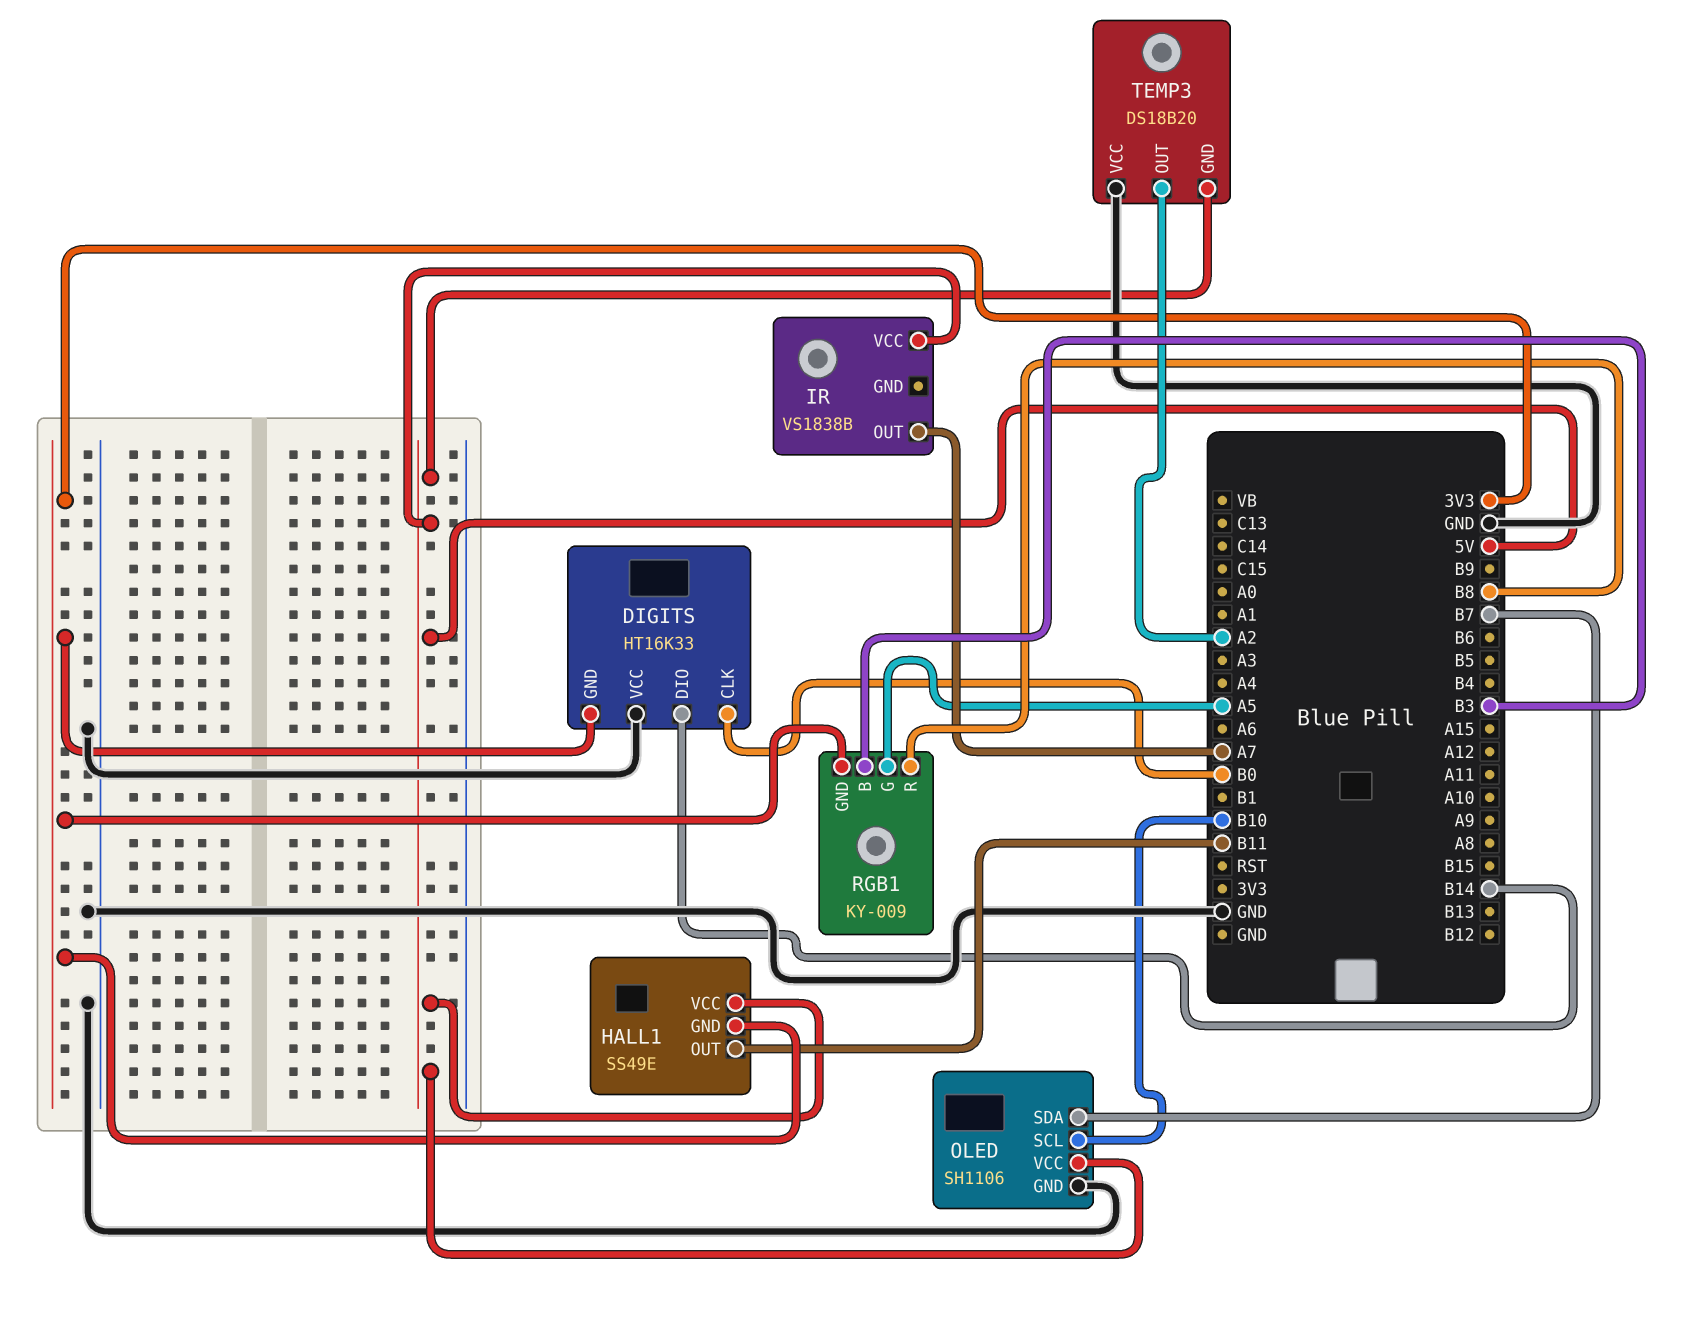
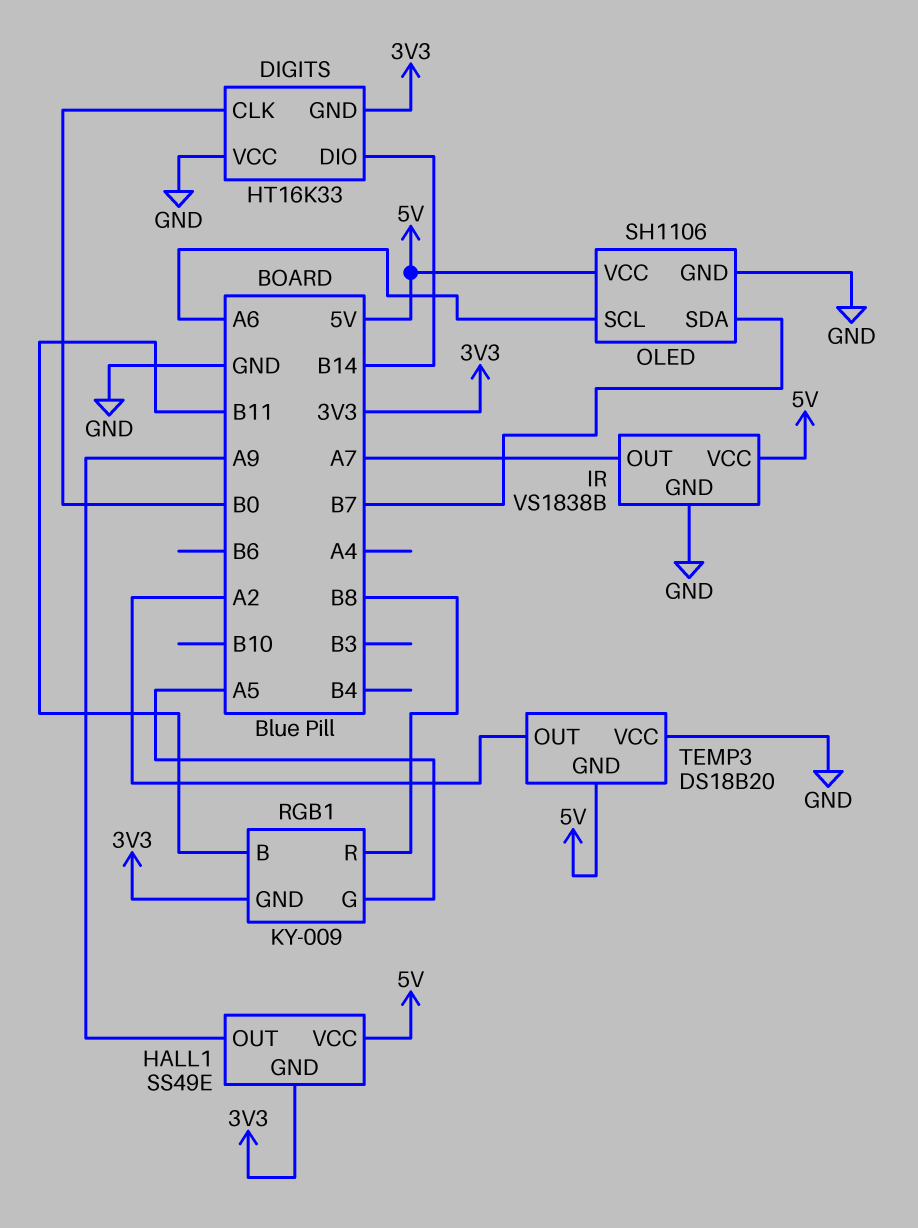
HALL1 pin OUT: B11 -> A9
IR pin GND: none -> GND
OLED pin SCL: B10 -> A6
RGB1 pin B: B3 -> B11

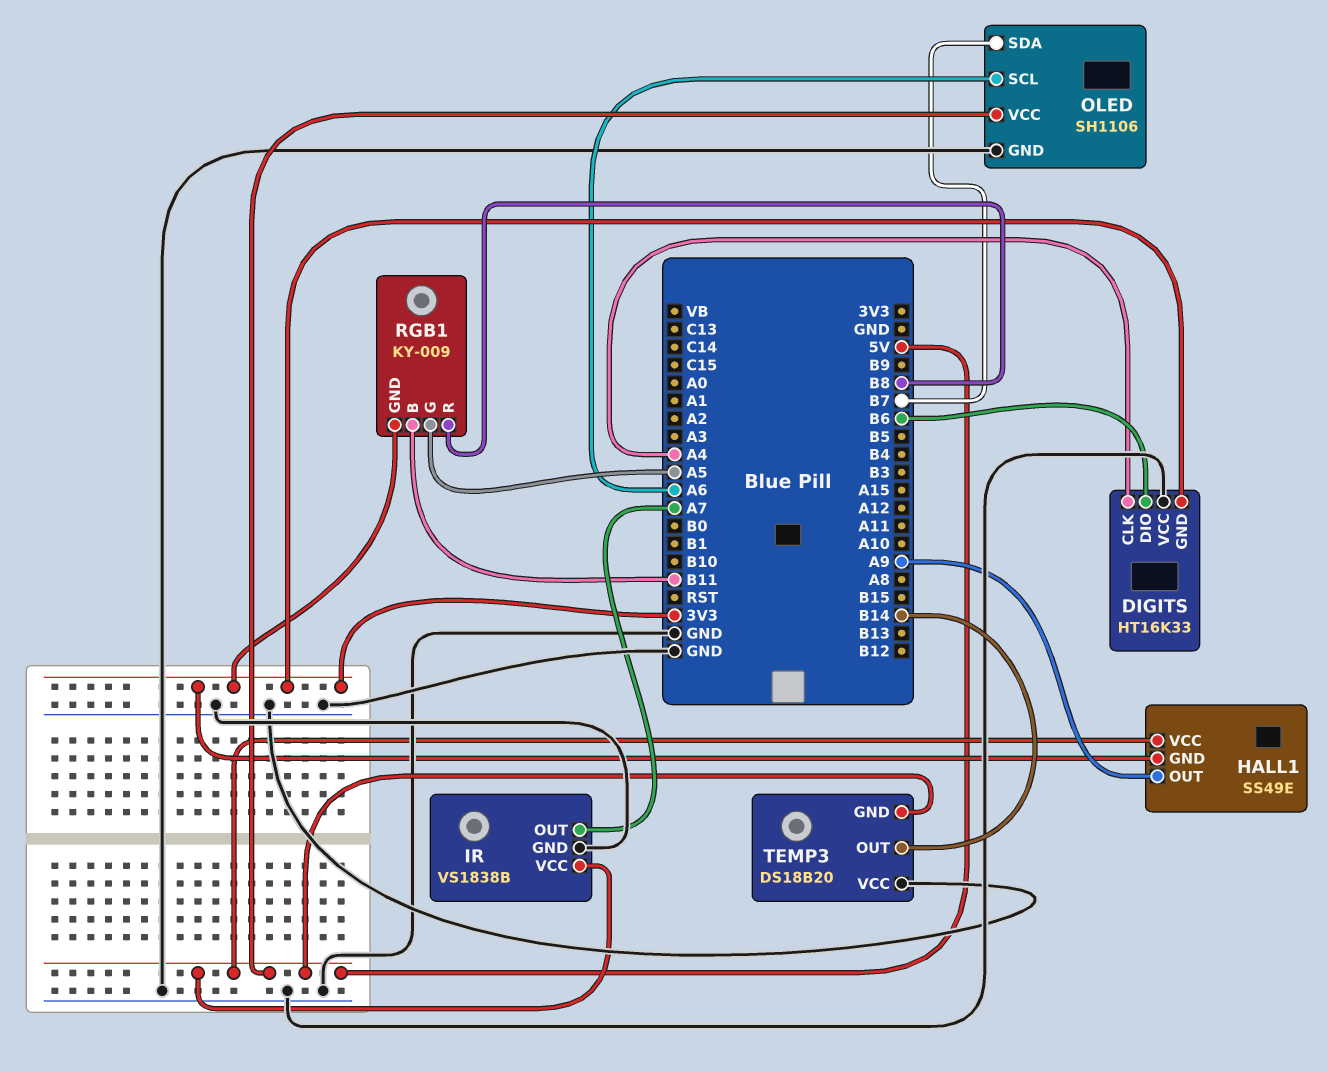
DIGITS pin CLK: B0 -> A4
DIGITS pin DIO: B14 -> B6
TEMP3 pin OUT: A2 -> B14

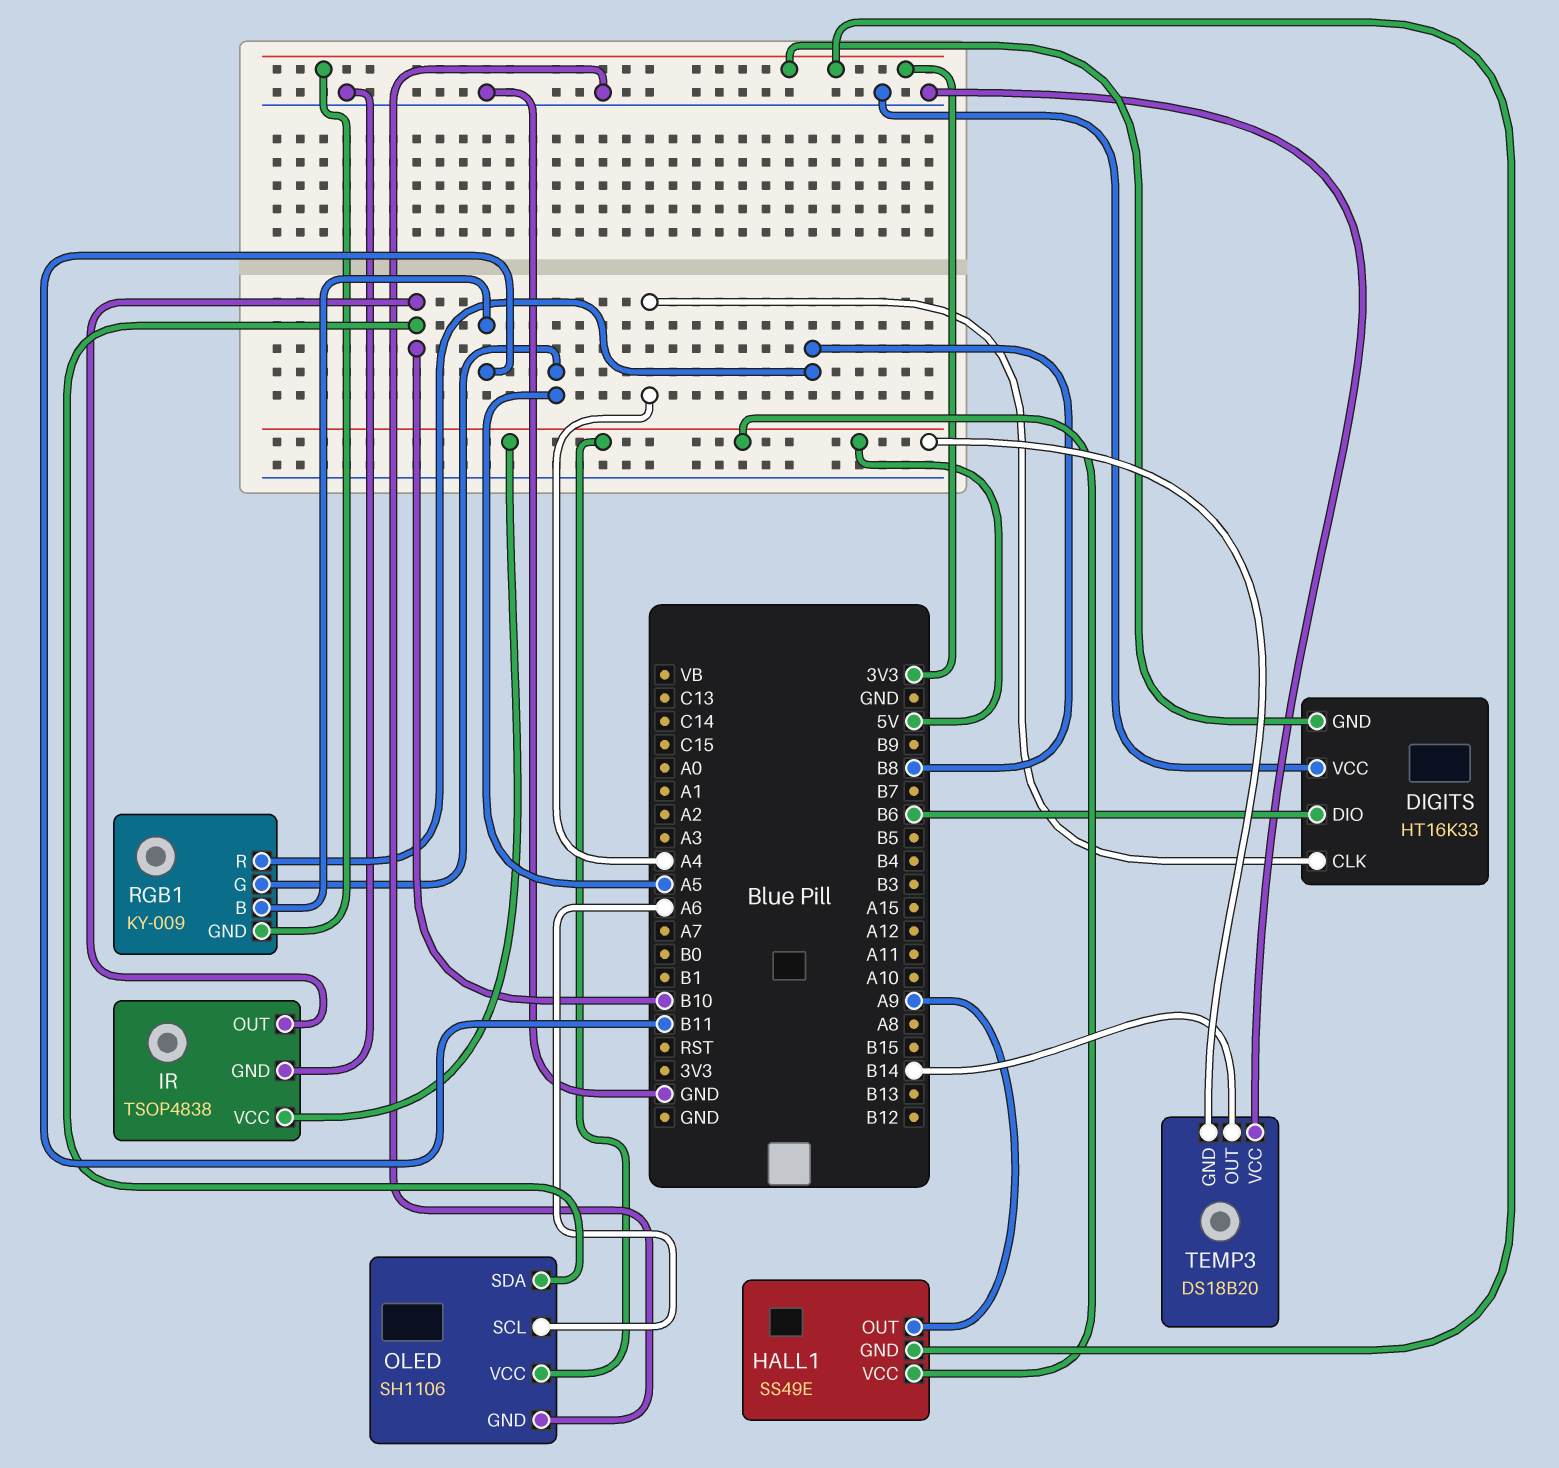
IR: VS1838B -> TSOP4838
IR pin OUT: A7 -> B10
OLED pin SDA: B7 -> B10

